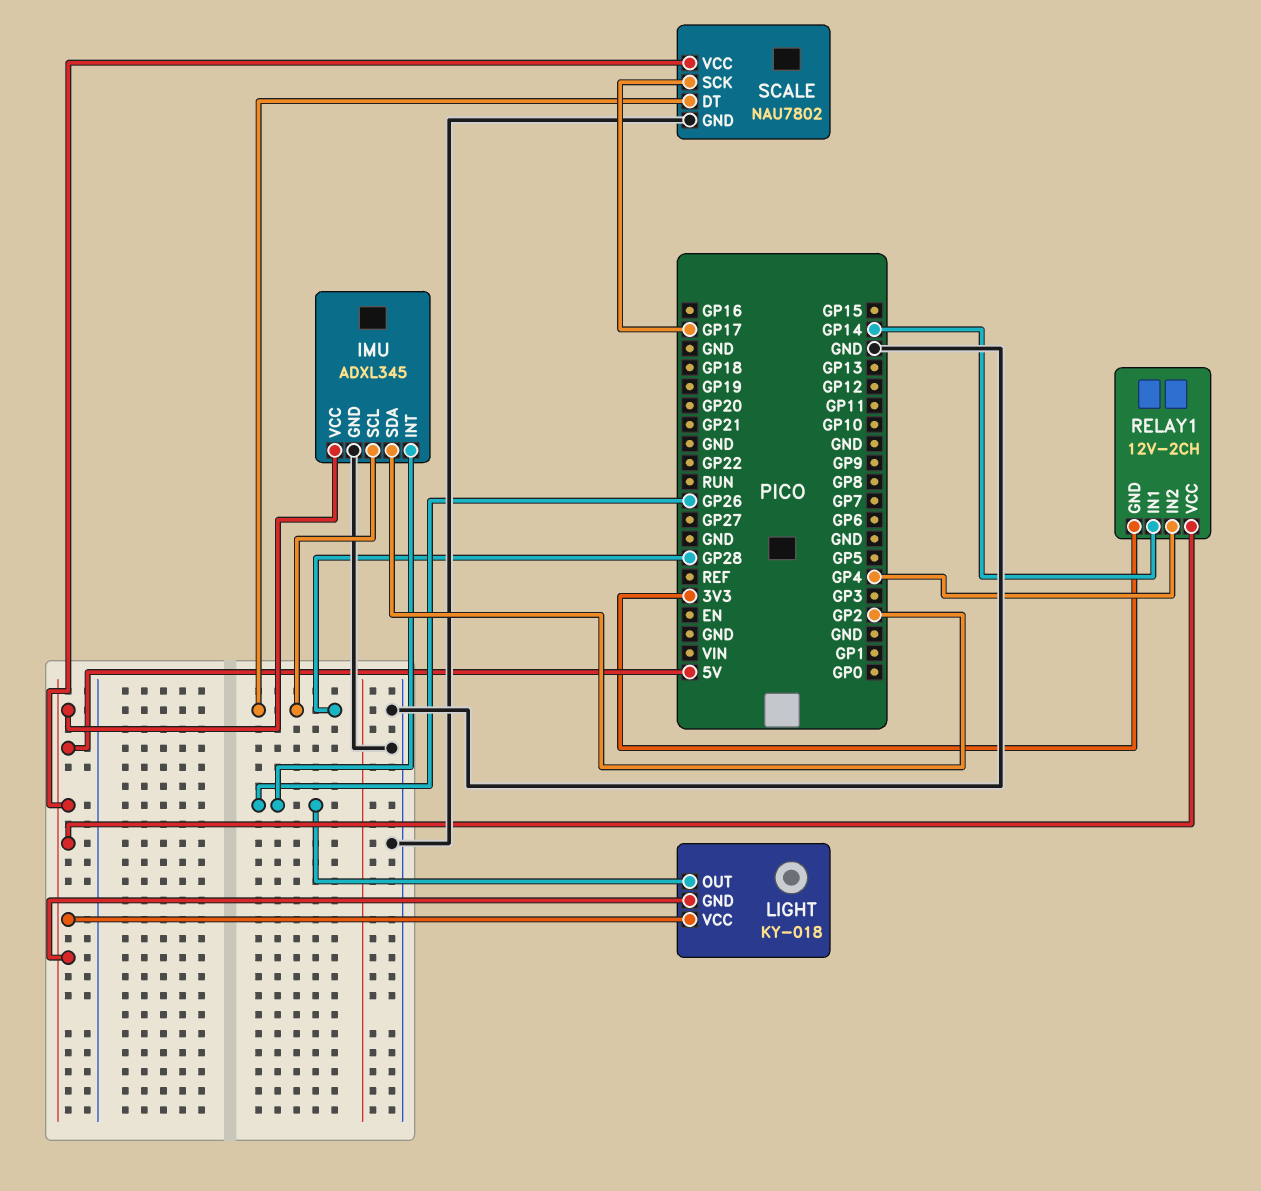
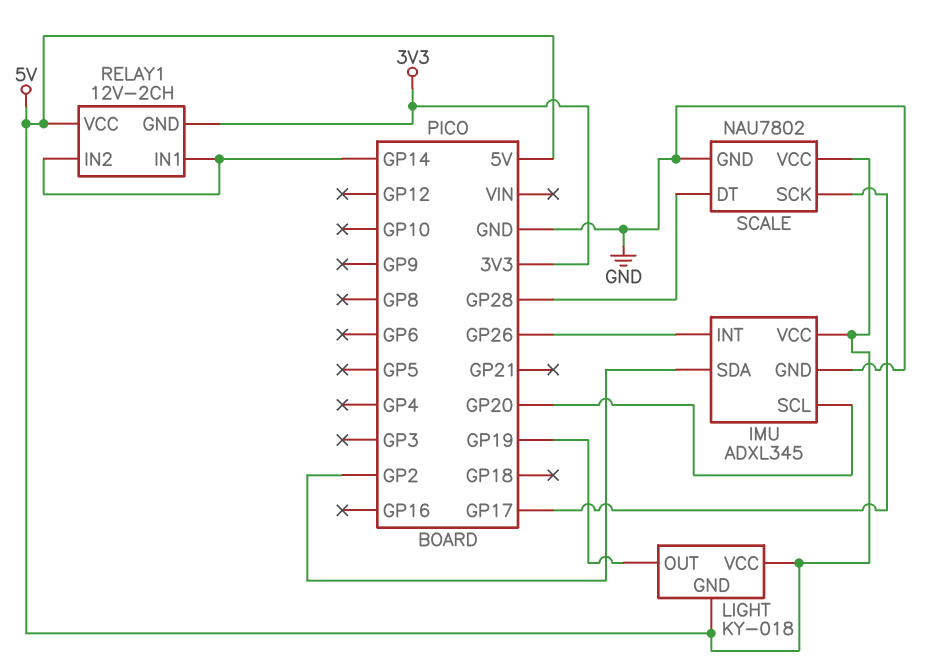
IMU pin SCL: GP28 -> GP20
LIGHT pin OUT: GP26 -> GP19
RELAY1 pin IN2: GP4 -> GP14

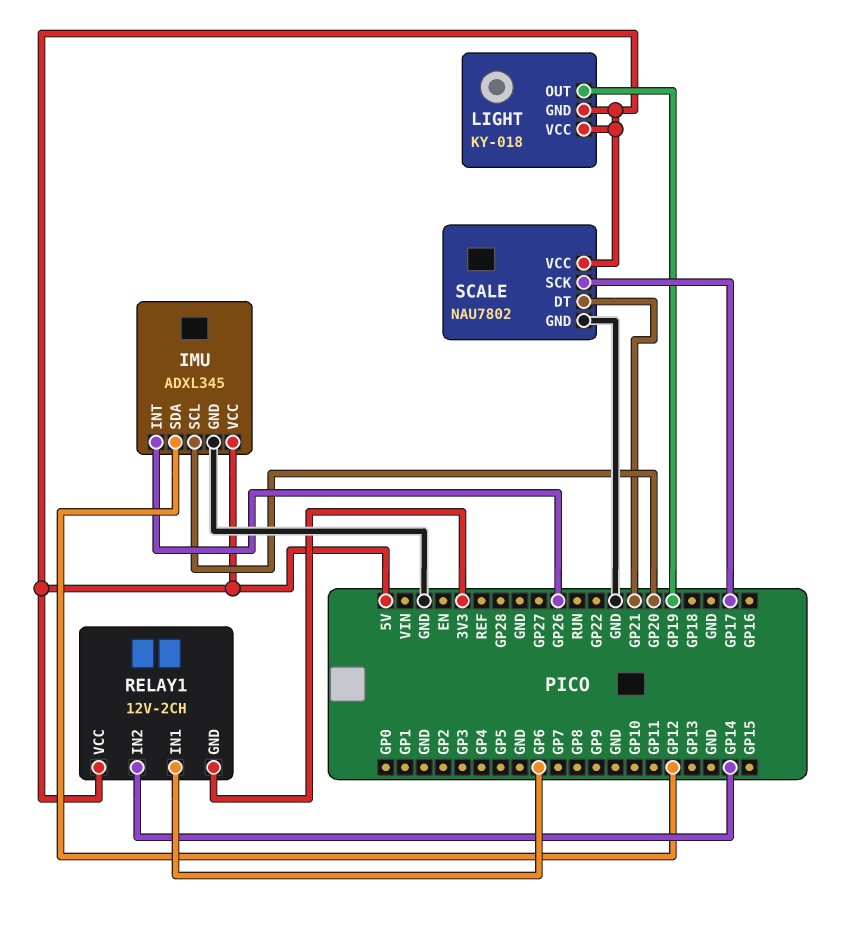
IMU pin SDA: GP2 -> GP12
RELAY1 pin IN1: GP14 -> GP6
SCALE pin DT: GP28 -> GP21

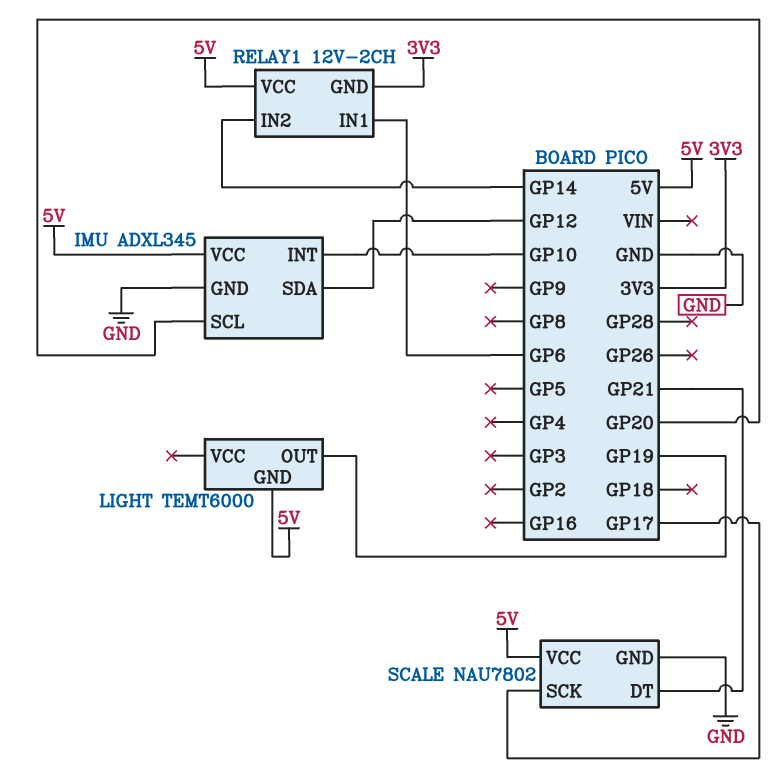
IMU pin INT: GP26 -> GP10
LIGHT: KY-018 -> TEMT6000
LIGHT pin VCC: 5V -> none

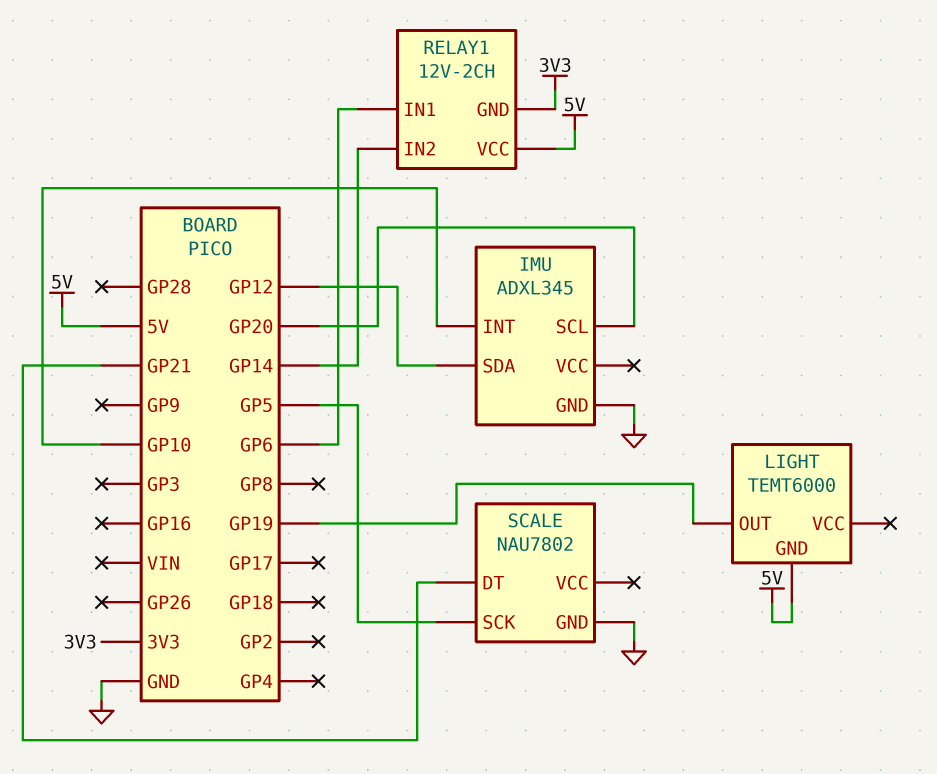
IMU pin VCC: 5V -> none
SCALE pin SCK: GP17 -> GP5
SCALE pin VCC: 5V -> none

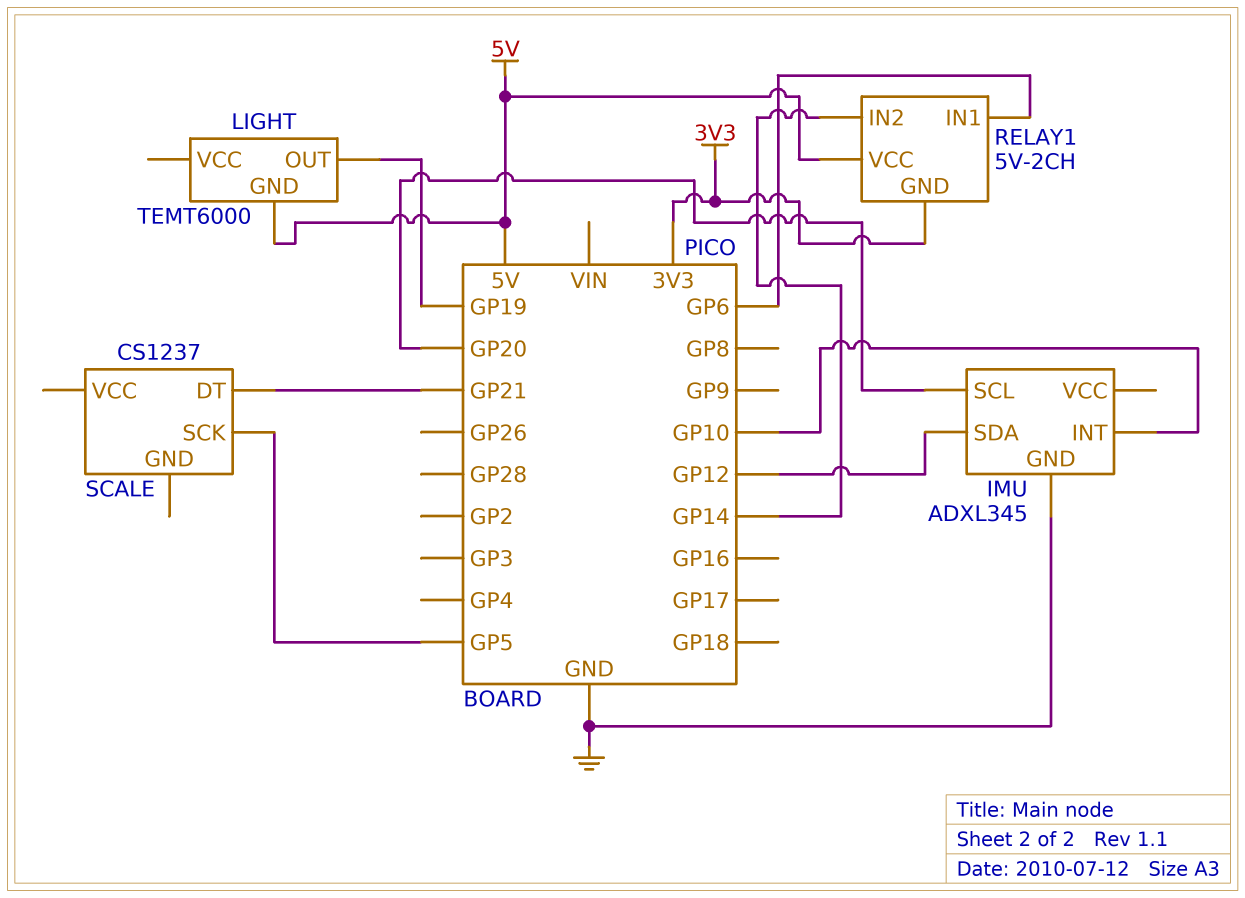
RELAY1: 12V-2CH -> 5V-2CH
SCALE: NAU7802 -> CS1237
SCALE pin GND: GND -> none

